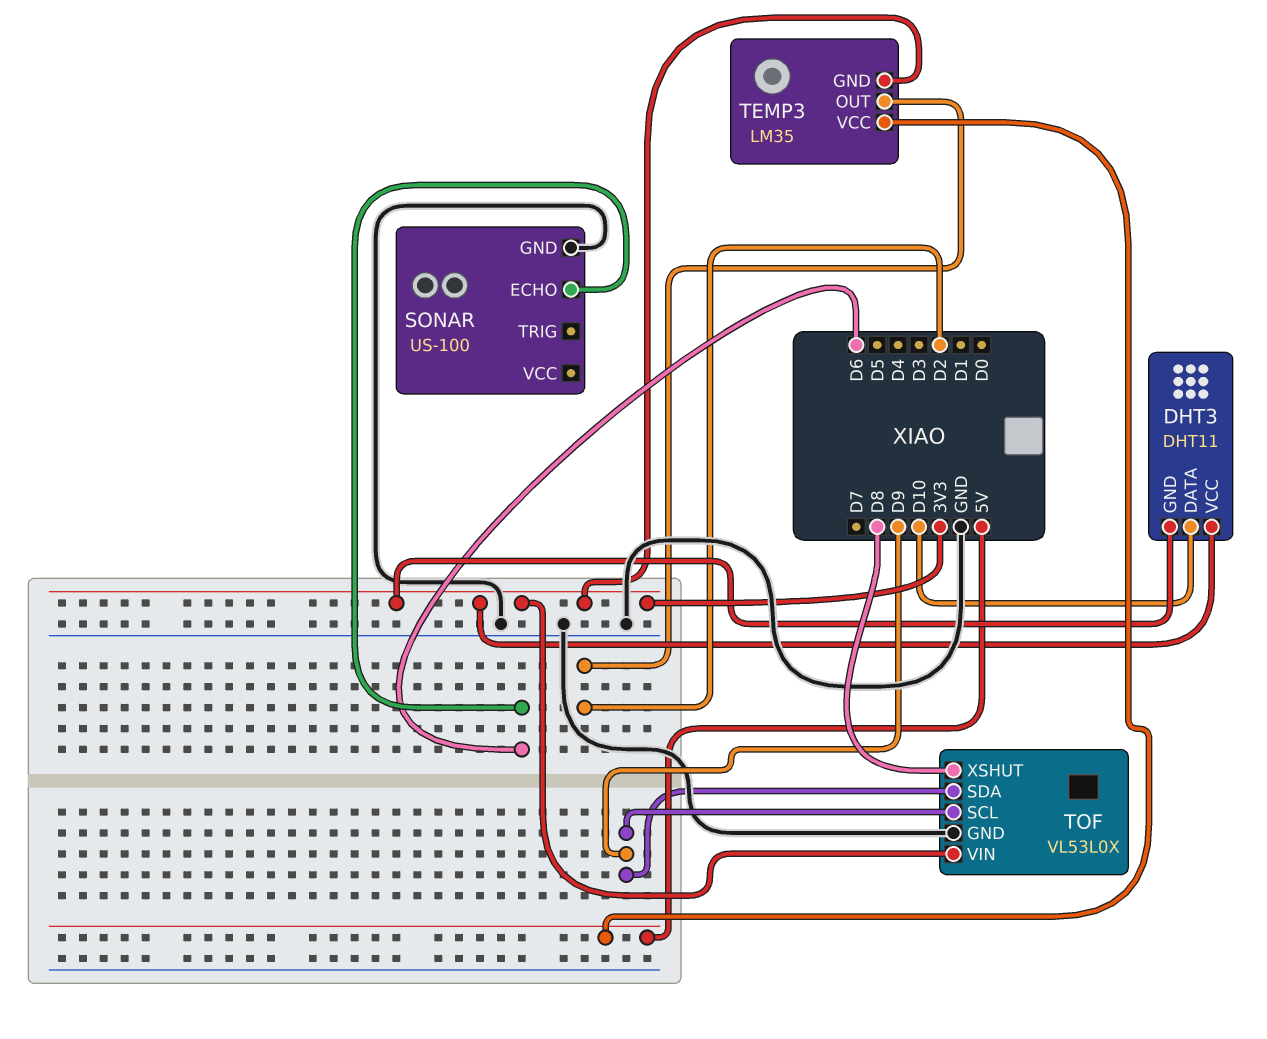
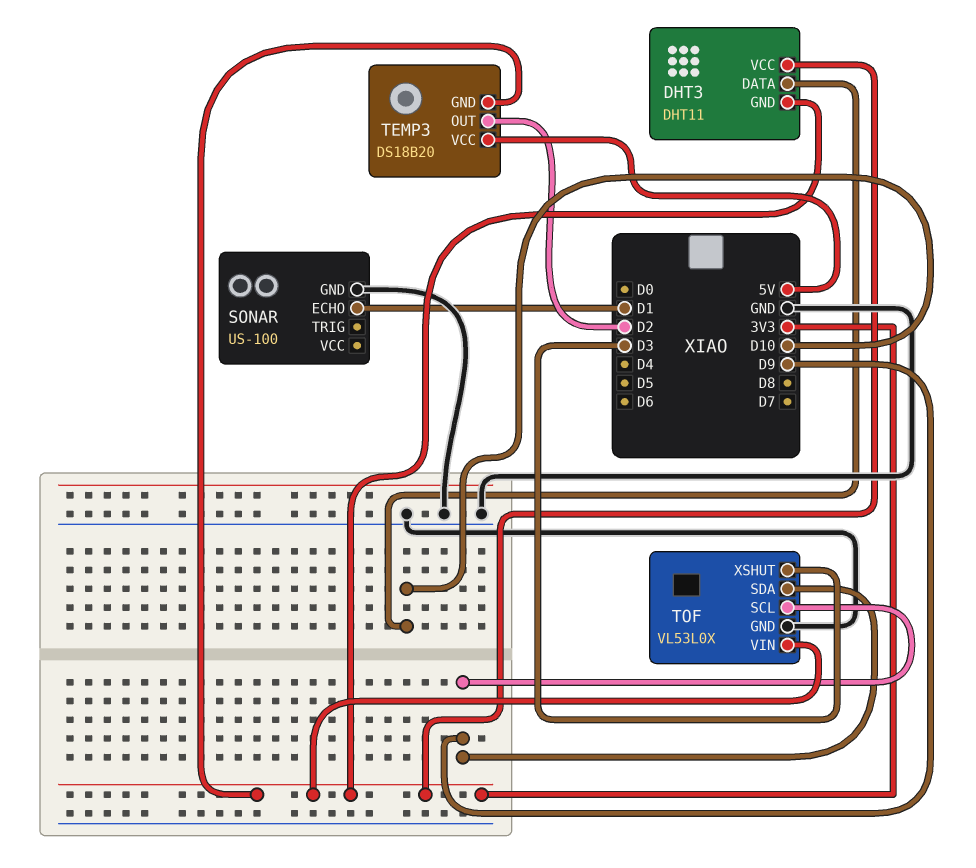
SONAR pin ECHO: D6 -> D1
TEMP3: LM35 -> DS18B20
TOF pin XSHUT: D8 -> D3

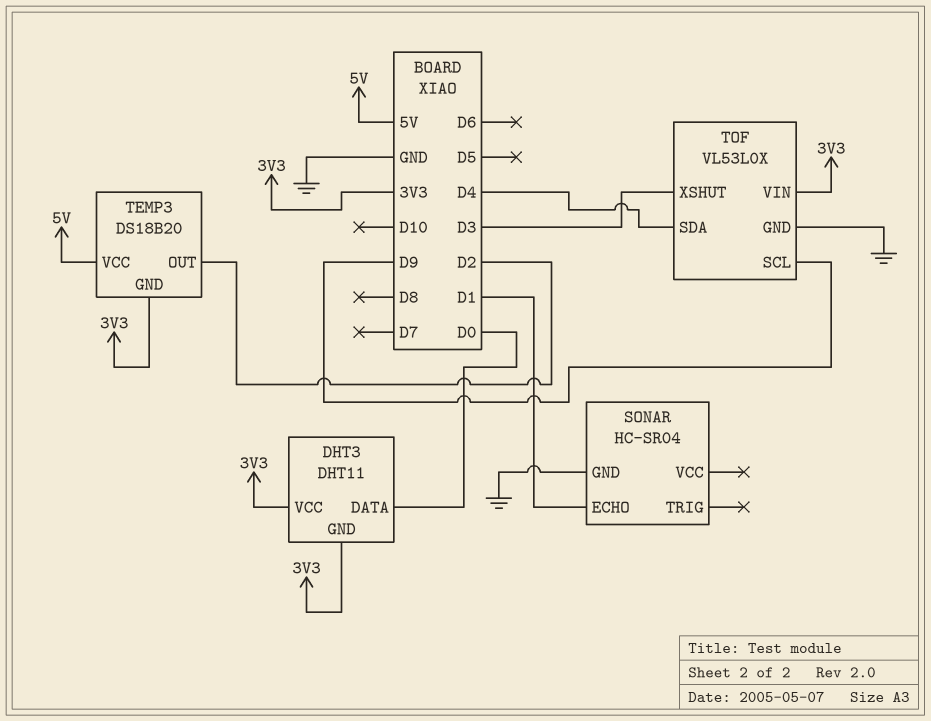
DHT3 pin DATA: D10 -> D0
SONAR: US-100 -> HC-SR04
TOF pin SDA: D9 -> D4

